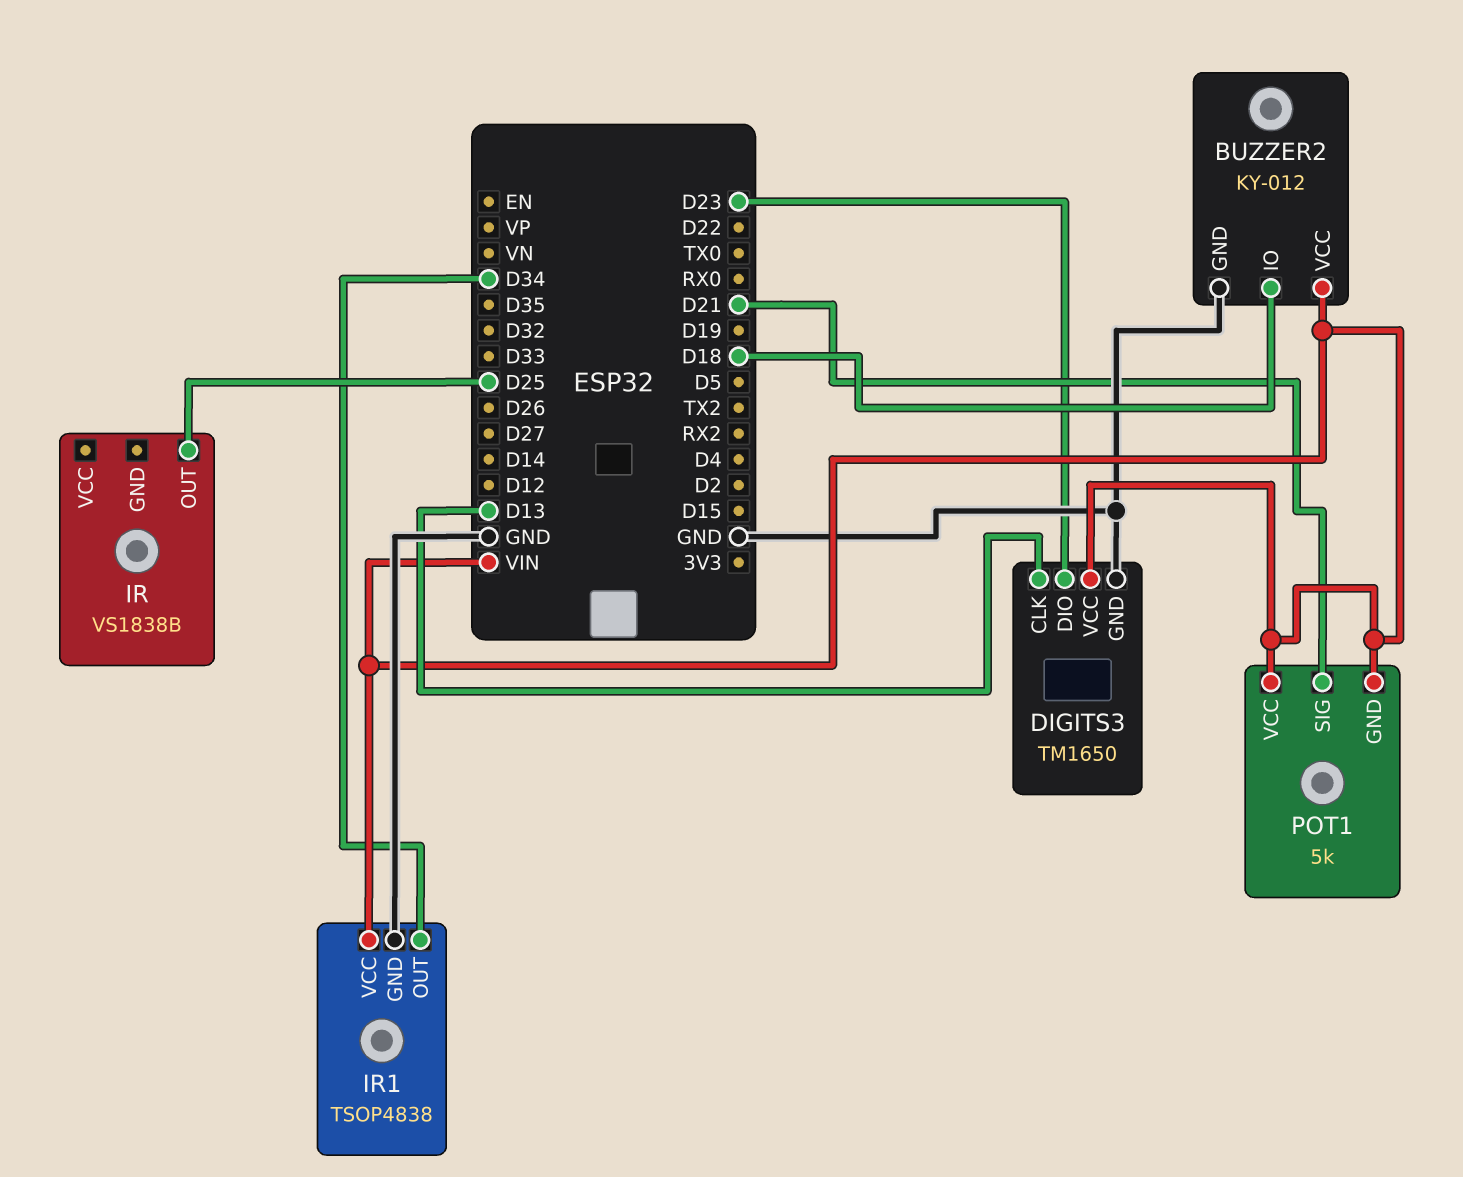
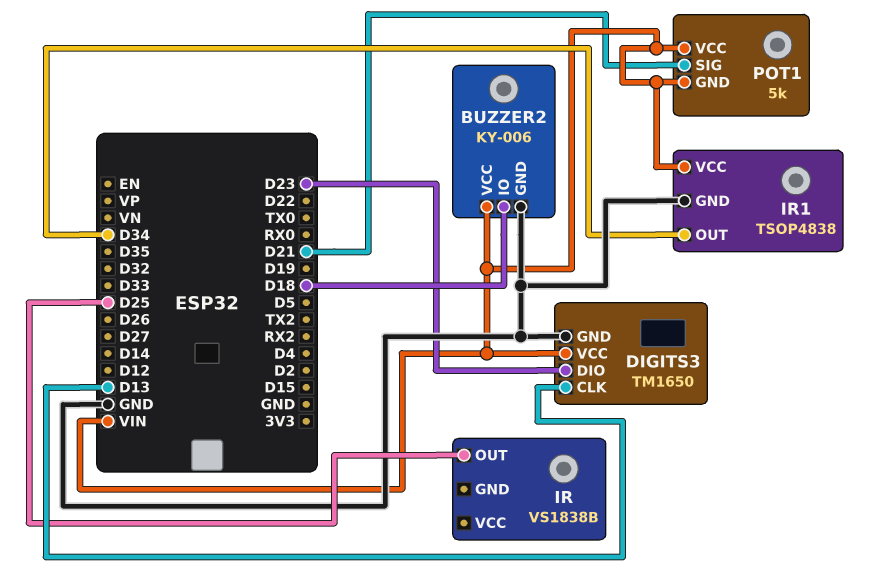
BUZZER2: KY-012 -> KY-006

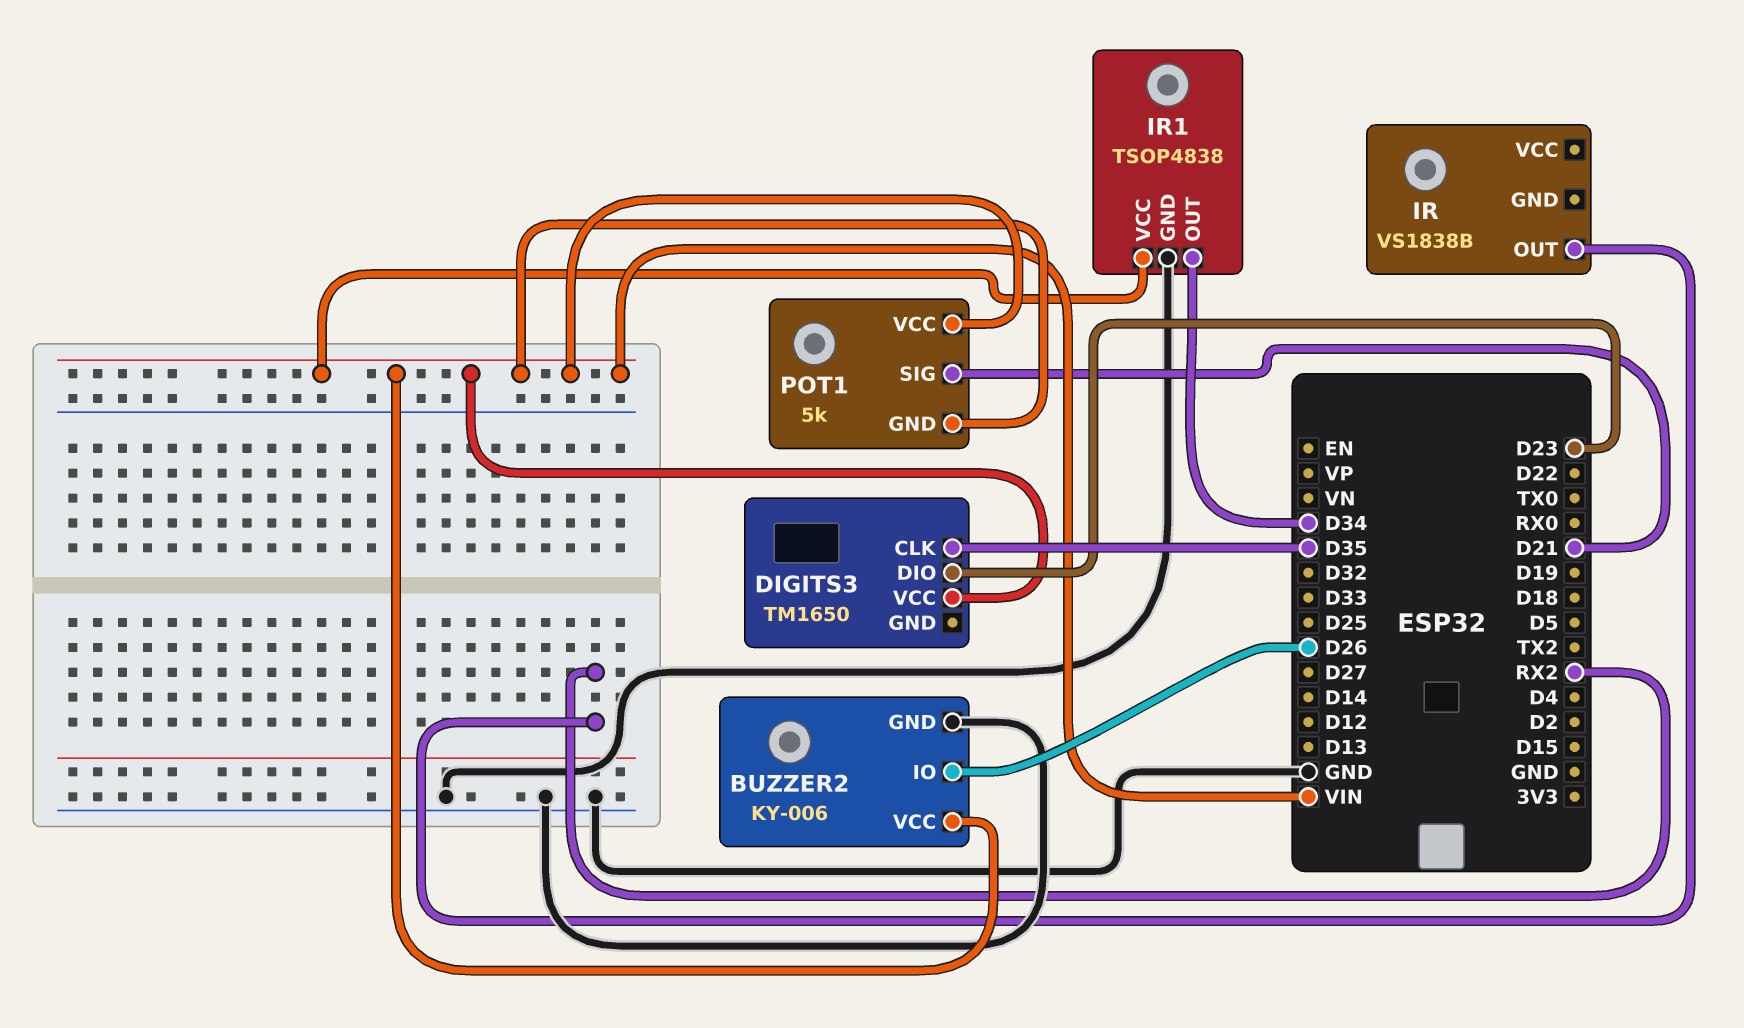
BUZZER2 pin IO: D18 -> D26
DIGITS3 pin CLK: D13 -> D35
DIGITS3 pin GND: GND -> none
IR pin OUT: D25 -> RX2

